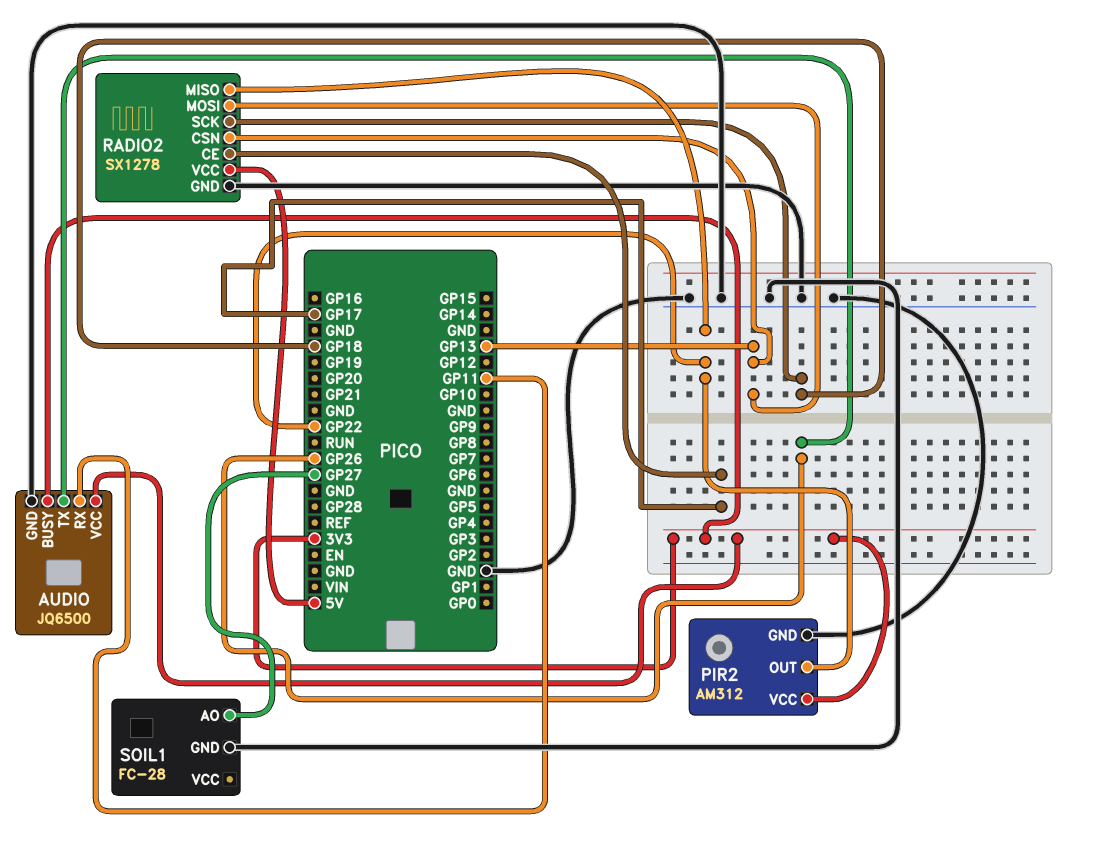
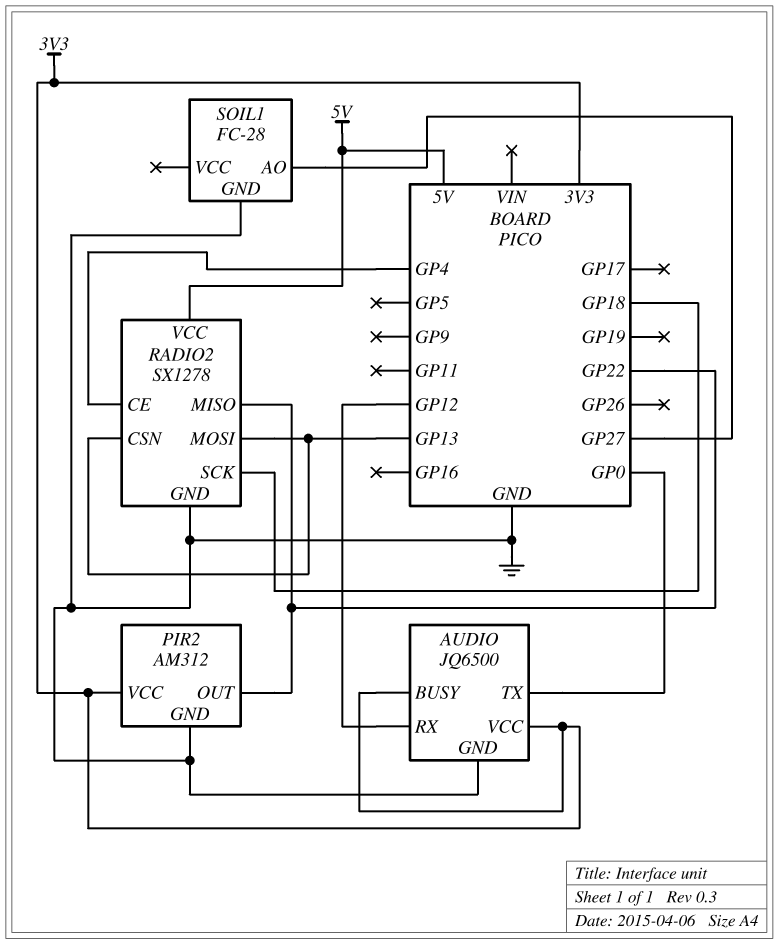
AUDIO pin RX: GP11 -> GP12
AUDIO pin TX: GP26 -> GP0
RADIO2 pin CE: GP17 -> GP4

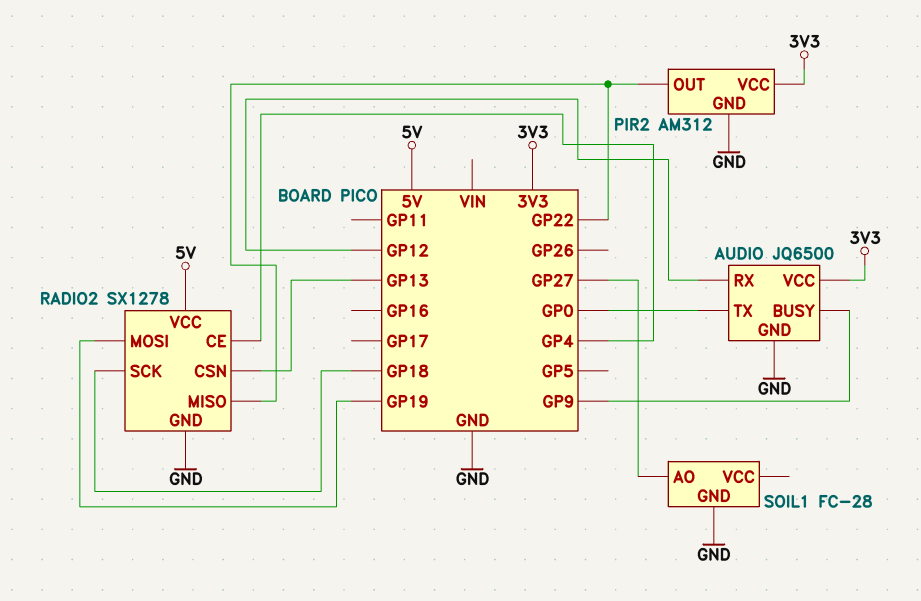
AUDIO pin BUSY: 3V3 -> GP9
RADIO2 pin MOSI: GP13 -> GP19

